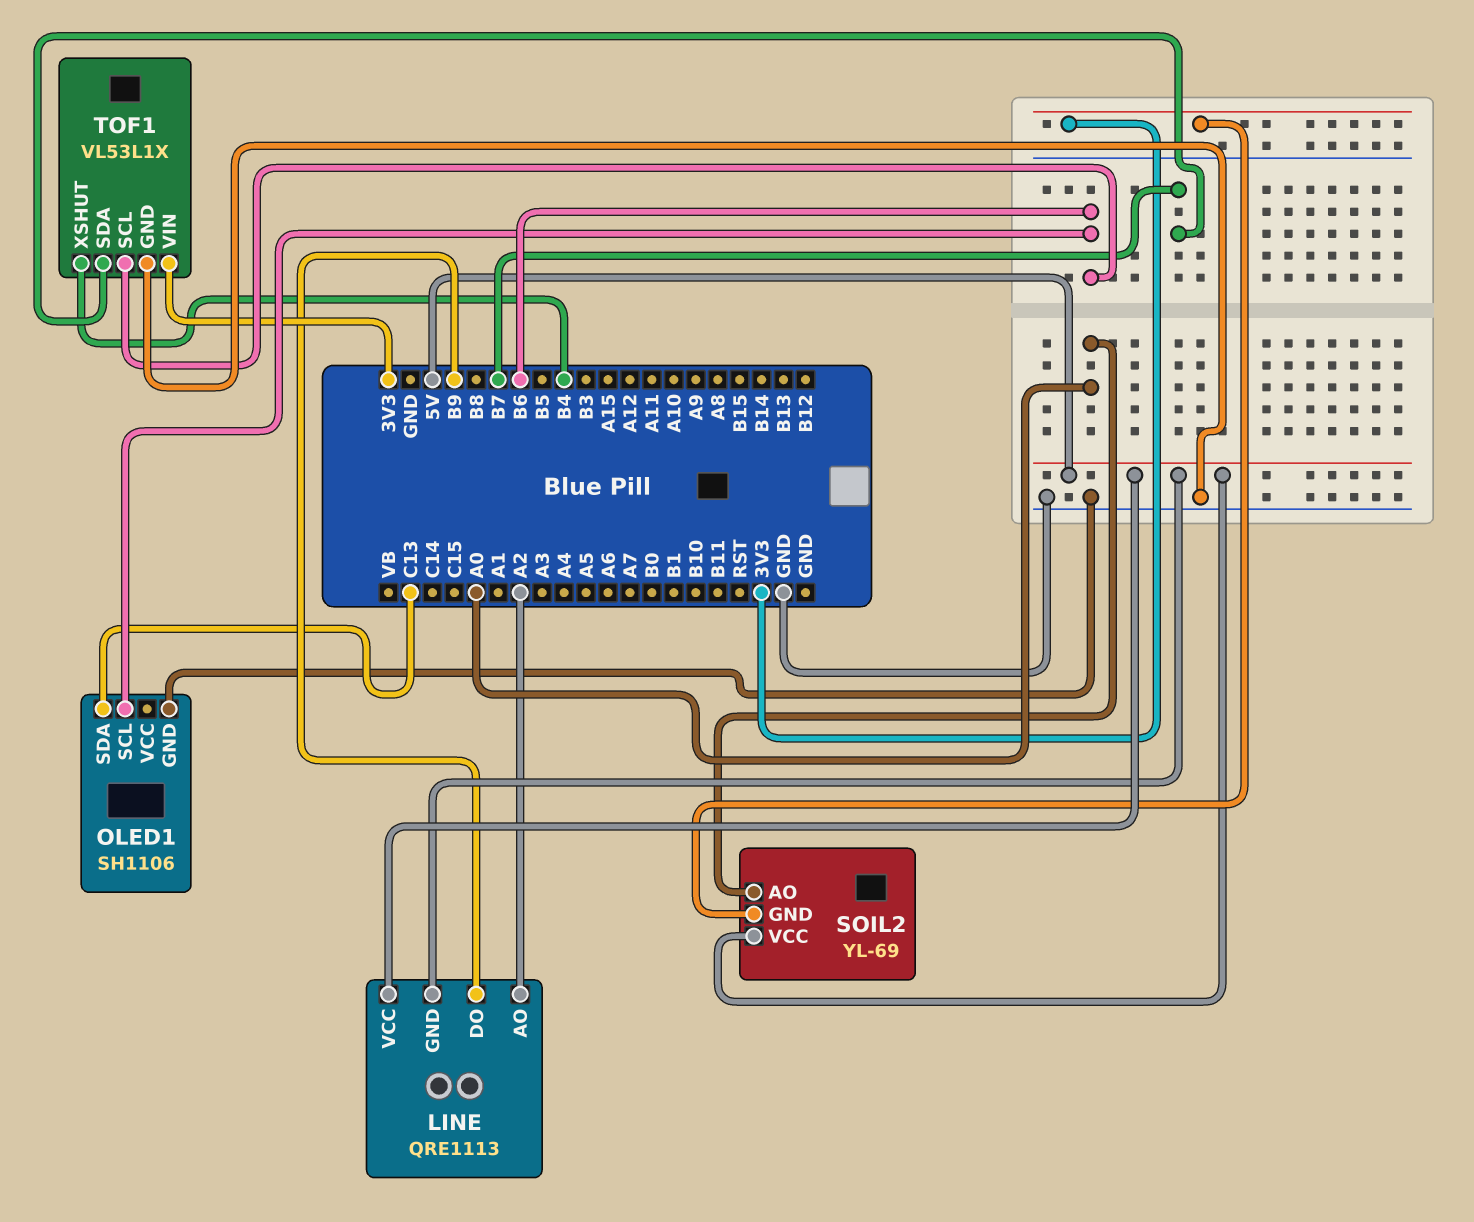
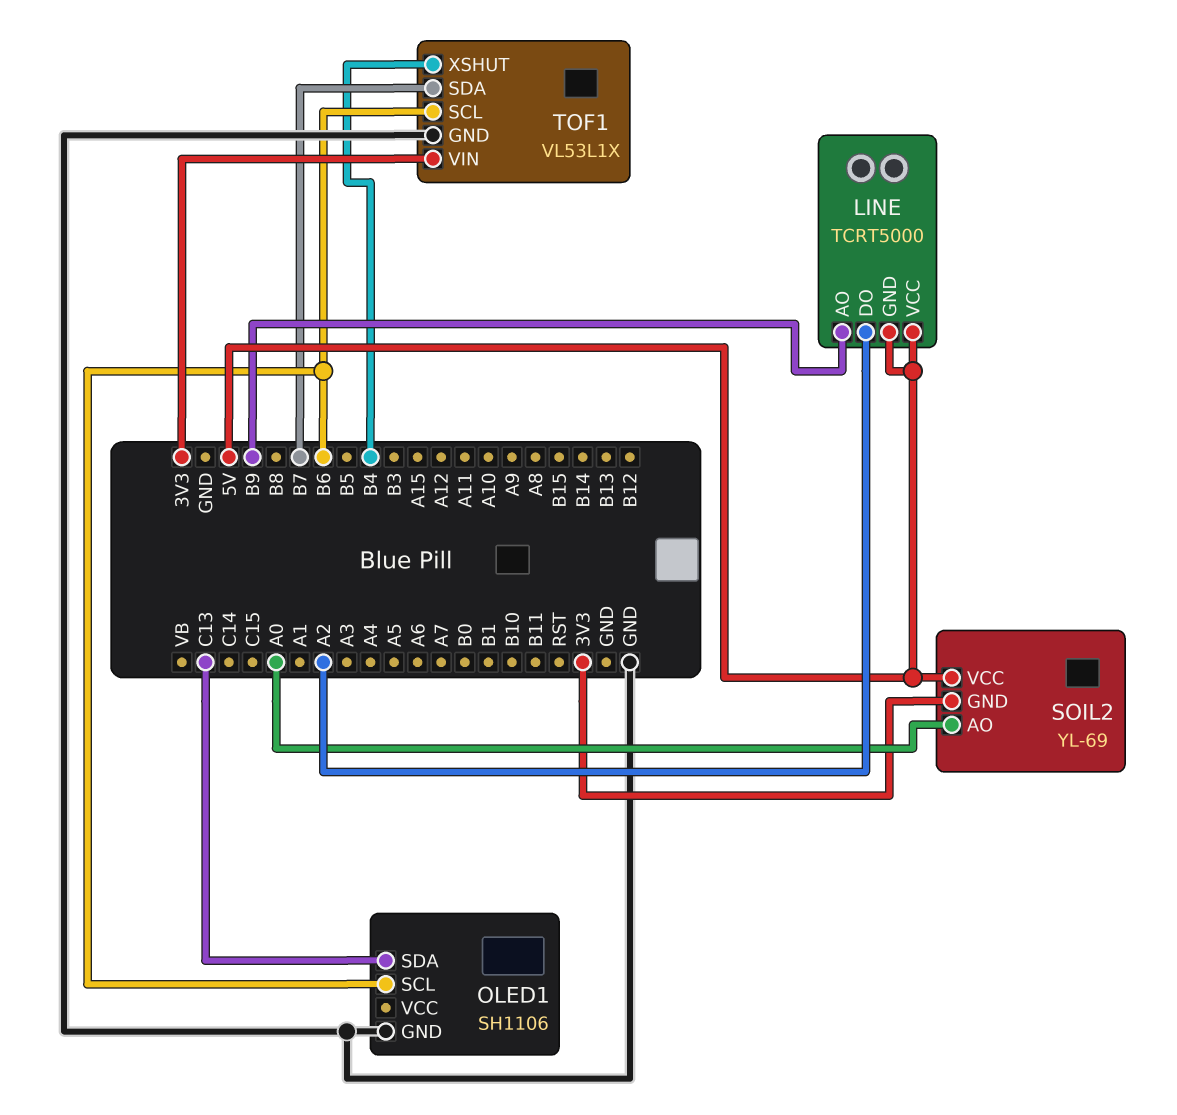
LINE: QRE1113 -> TCRT5000
LINE pin AO: A2 -> B9
LINE pin DO: B9 -> A2

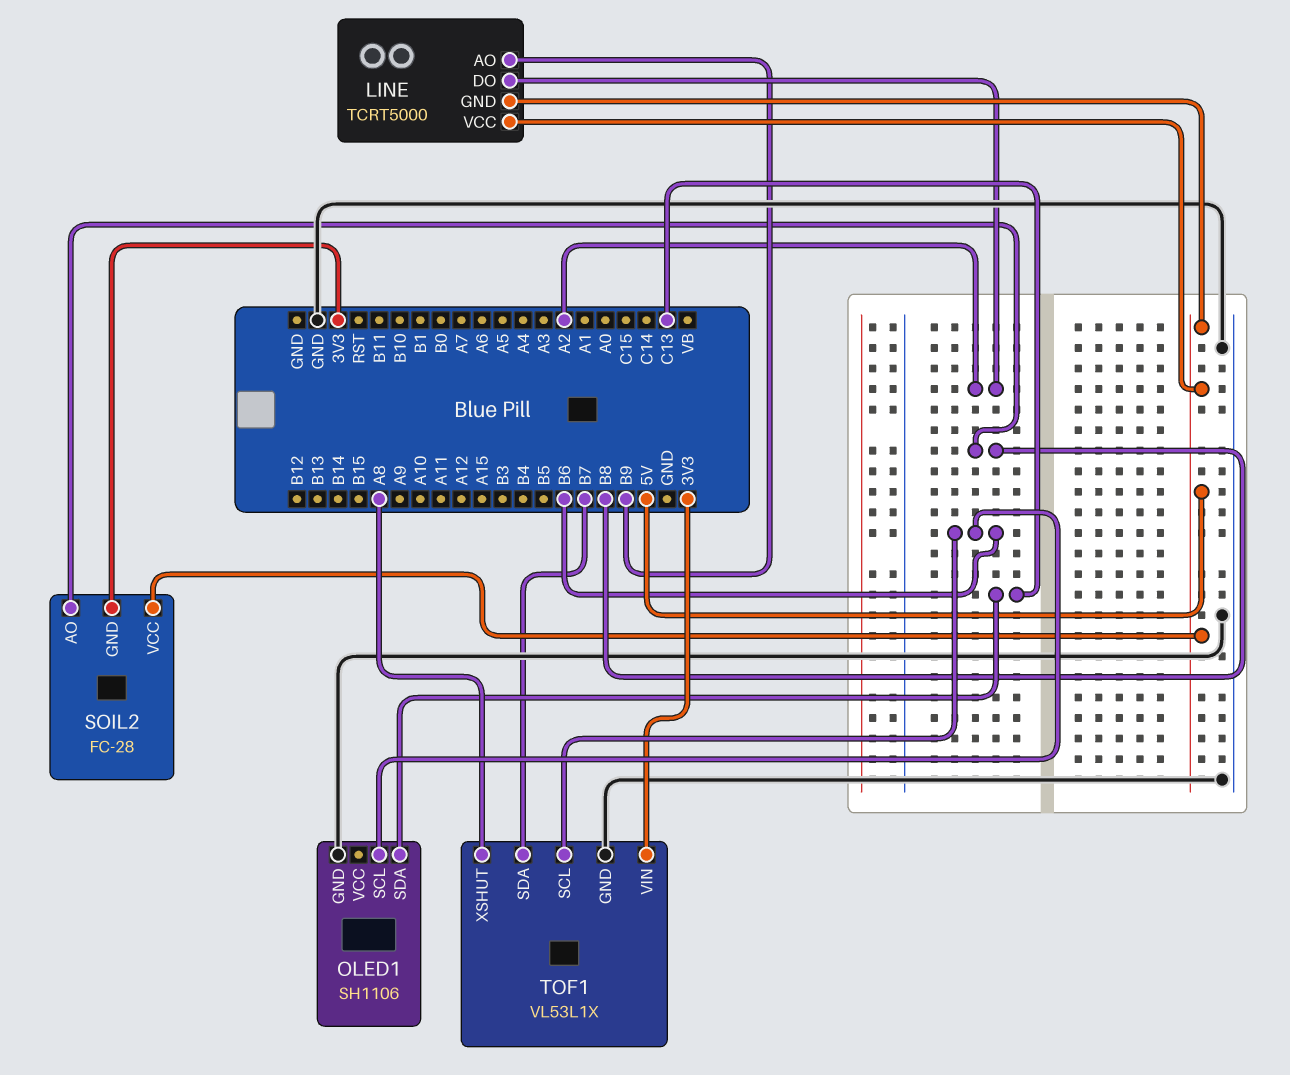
SOIL2: YL-69 -> FC-28
SOIL2 pin AO: A0 -> B8
TOF1 pin XSHUT: B4 -> A8

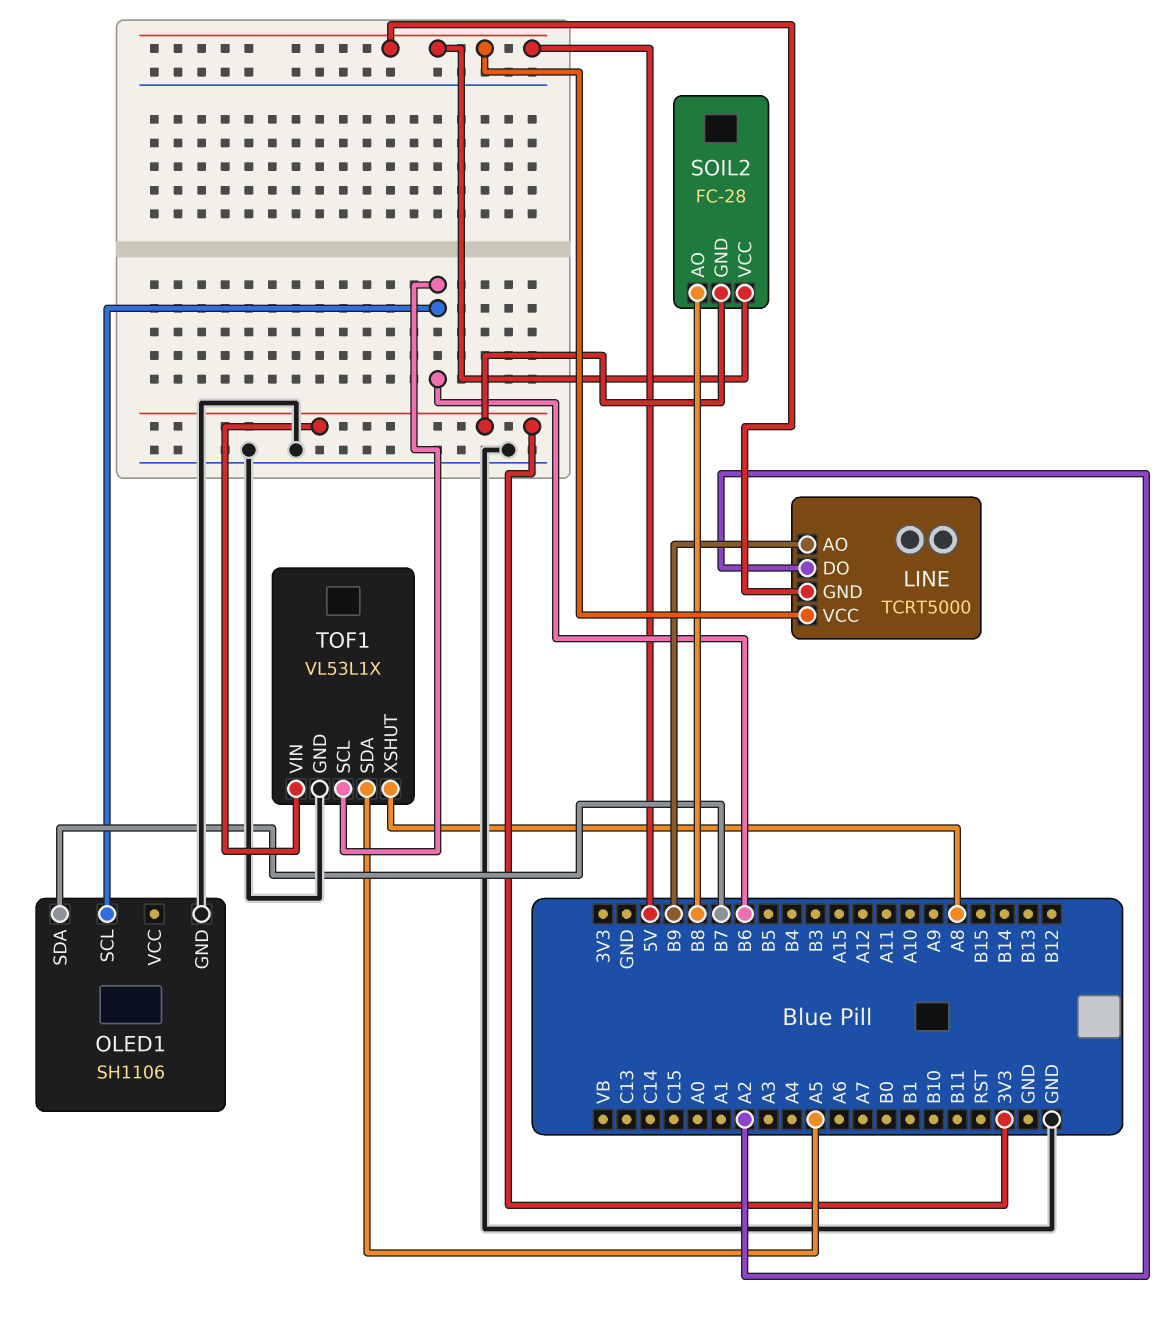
OLED1 pin SDA: C13 -> B7
TOF1 pin SDA: B7 -> A5

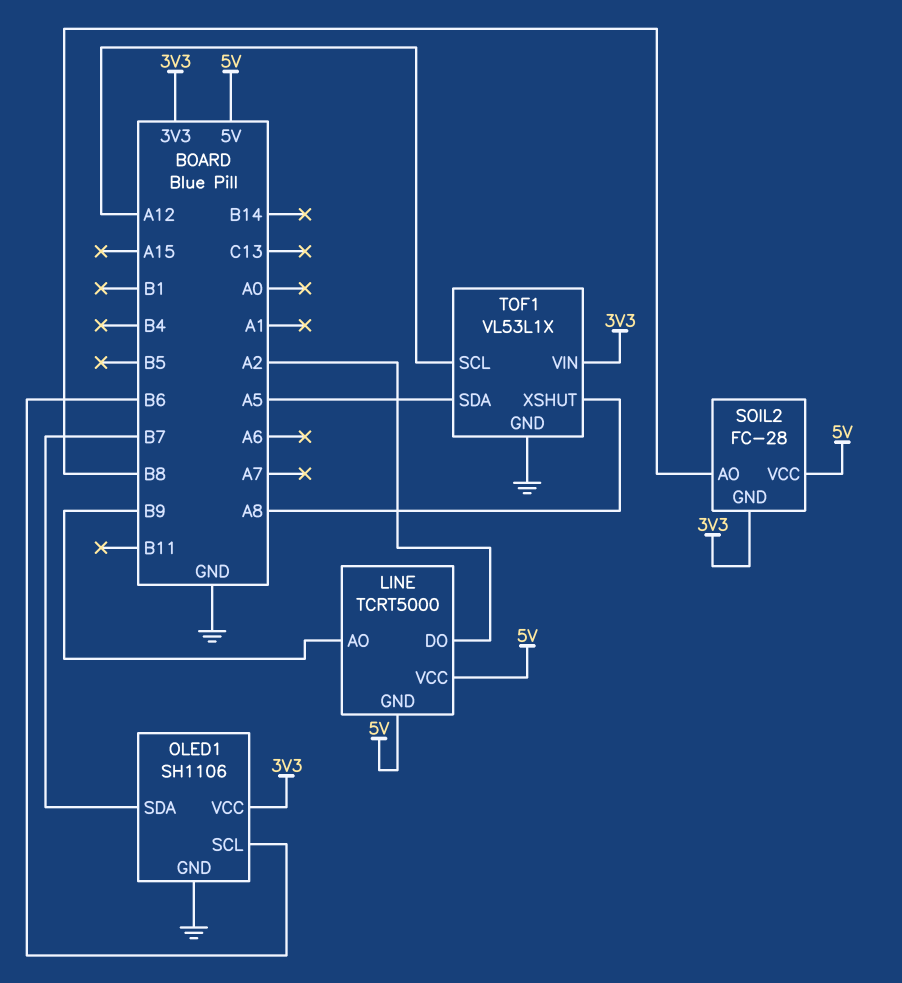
OLED1 pin VCC: none -> 3V3
TOF1 pin SCL: B6 -> A12

